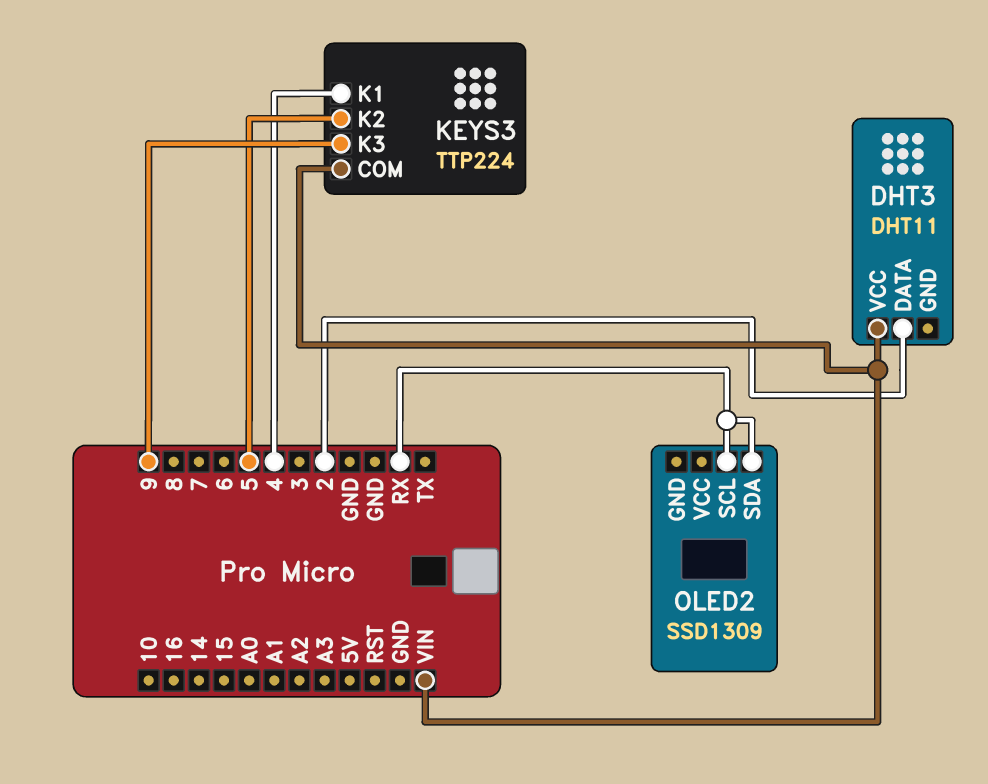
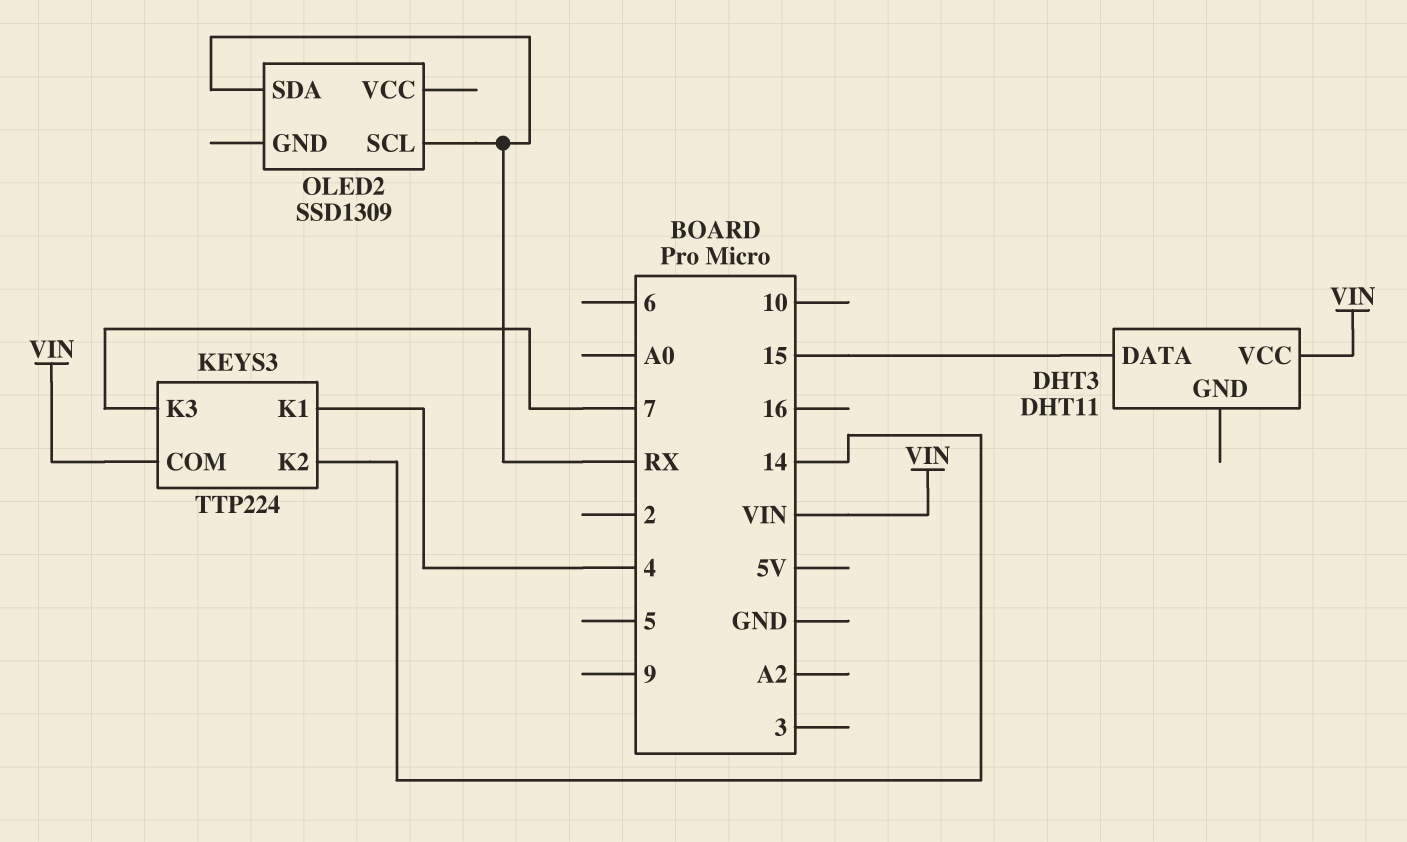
DHT3 pin DATA: 2 -> 15
KEYS3 pin K2: 5 -> 14
KEYS3 pin K3: 9 -> 7

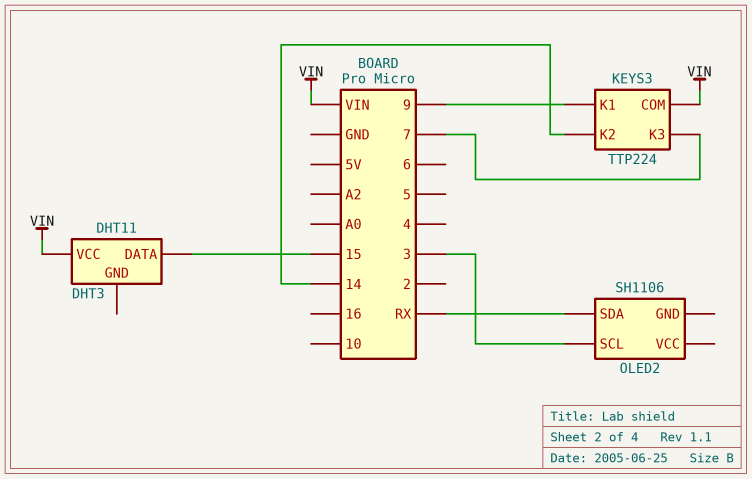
KEYS3 pin K1: 4 -> 9
OLED2: SSD1309 -> SH1106
OLED2 pin SCL: RX -> 3

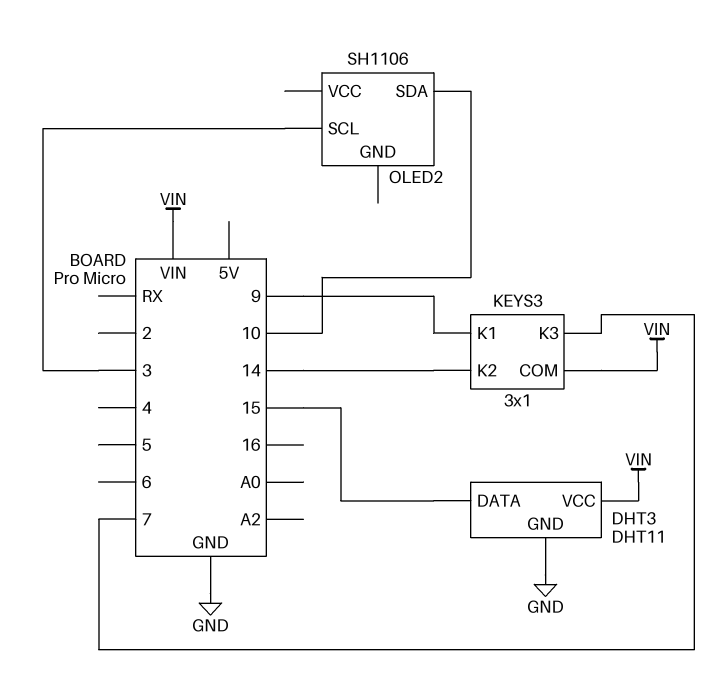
DHT3 pin GND: none -> GND
KEYS3: TTP224 -> 3x1
OLED2 pin SDA: RX -> 10

